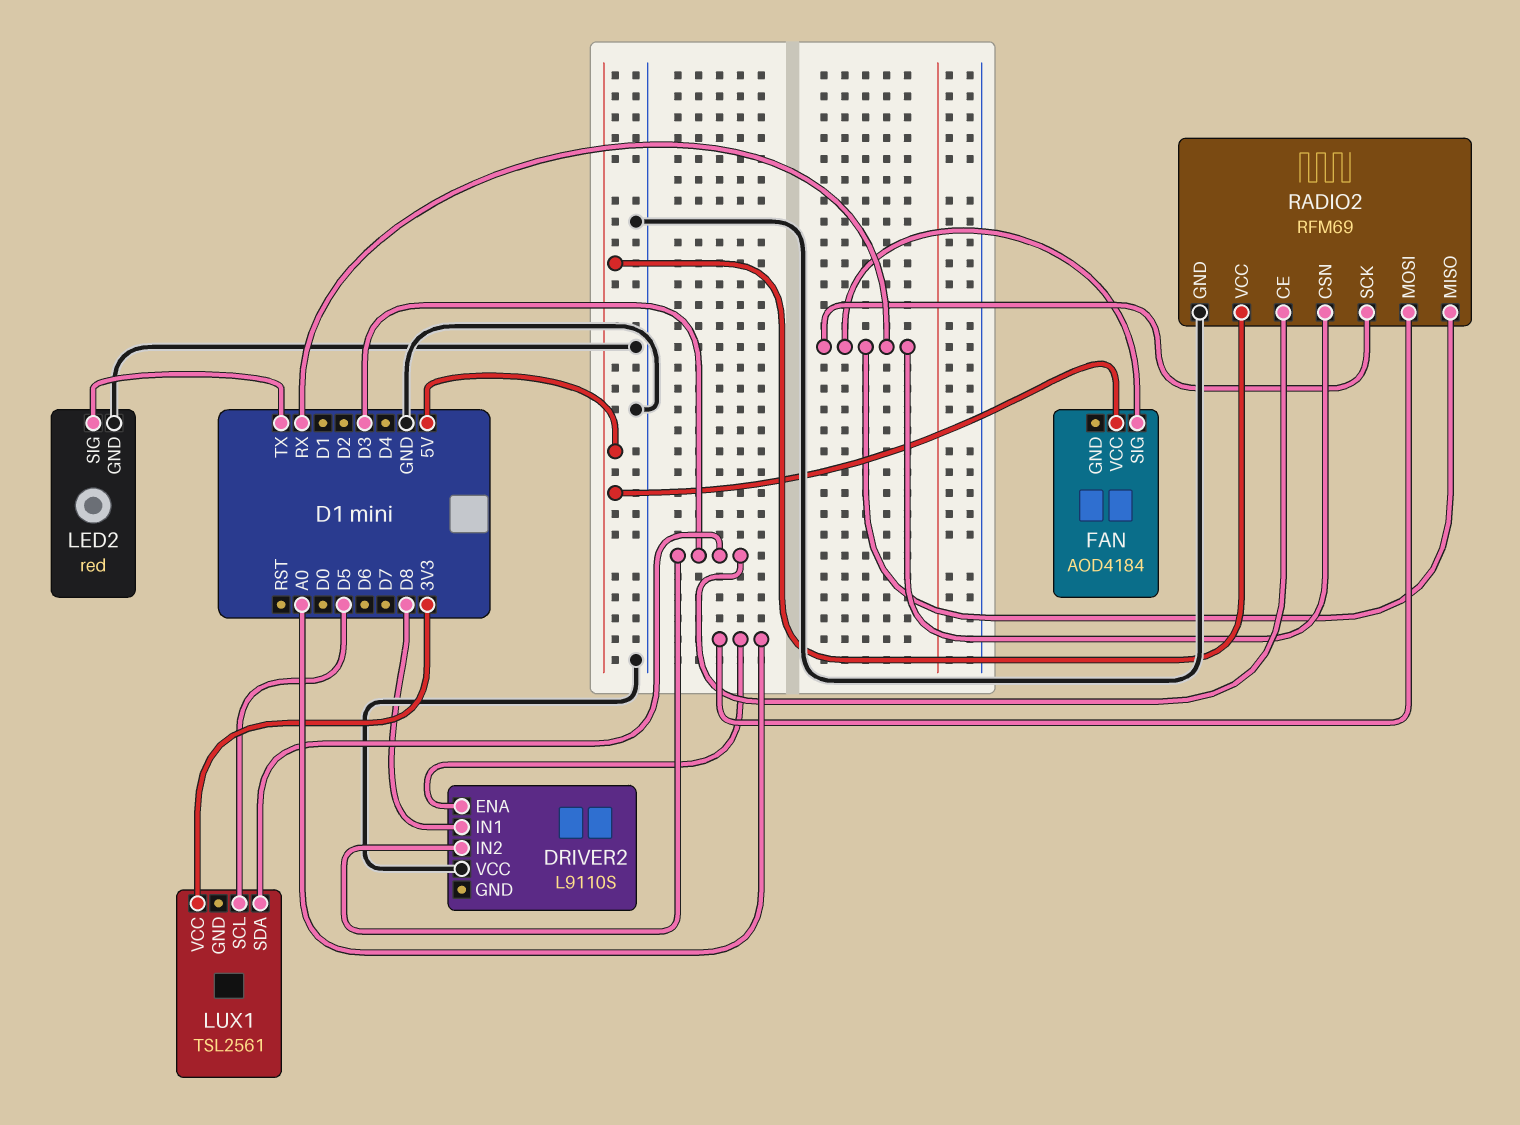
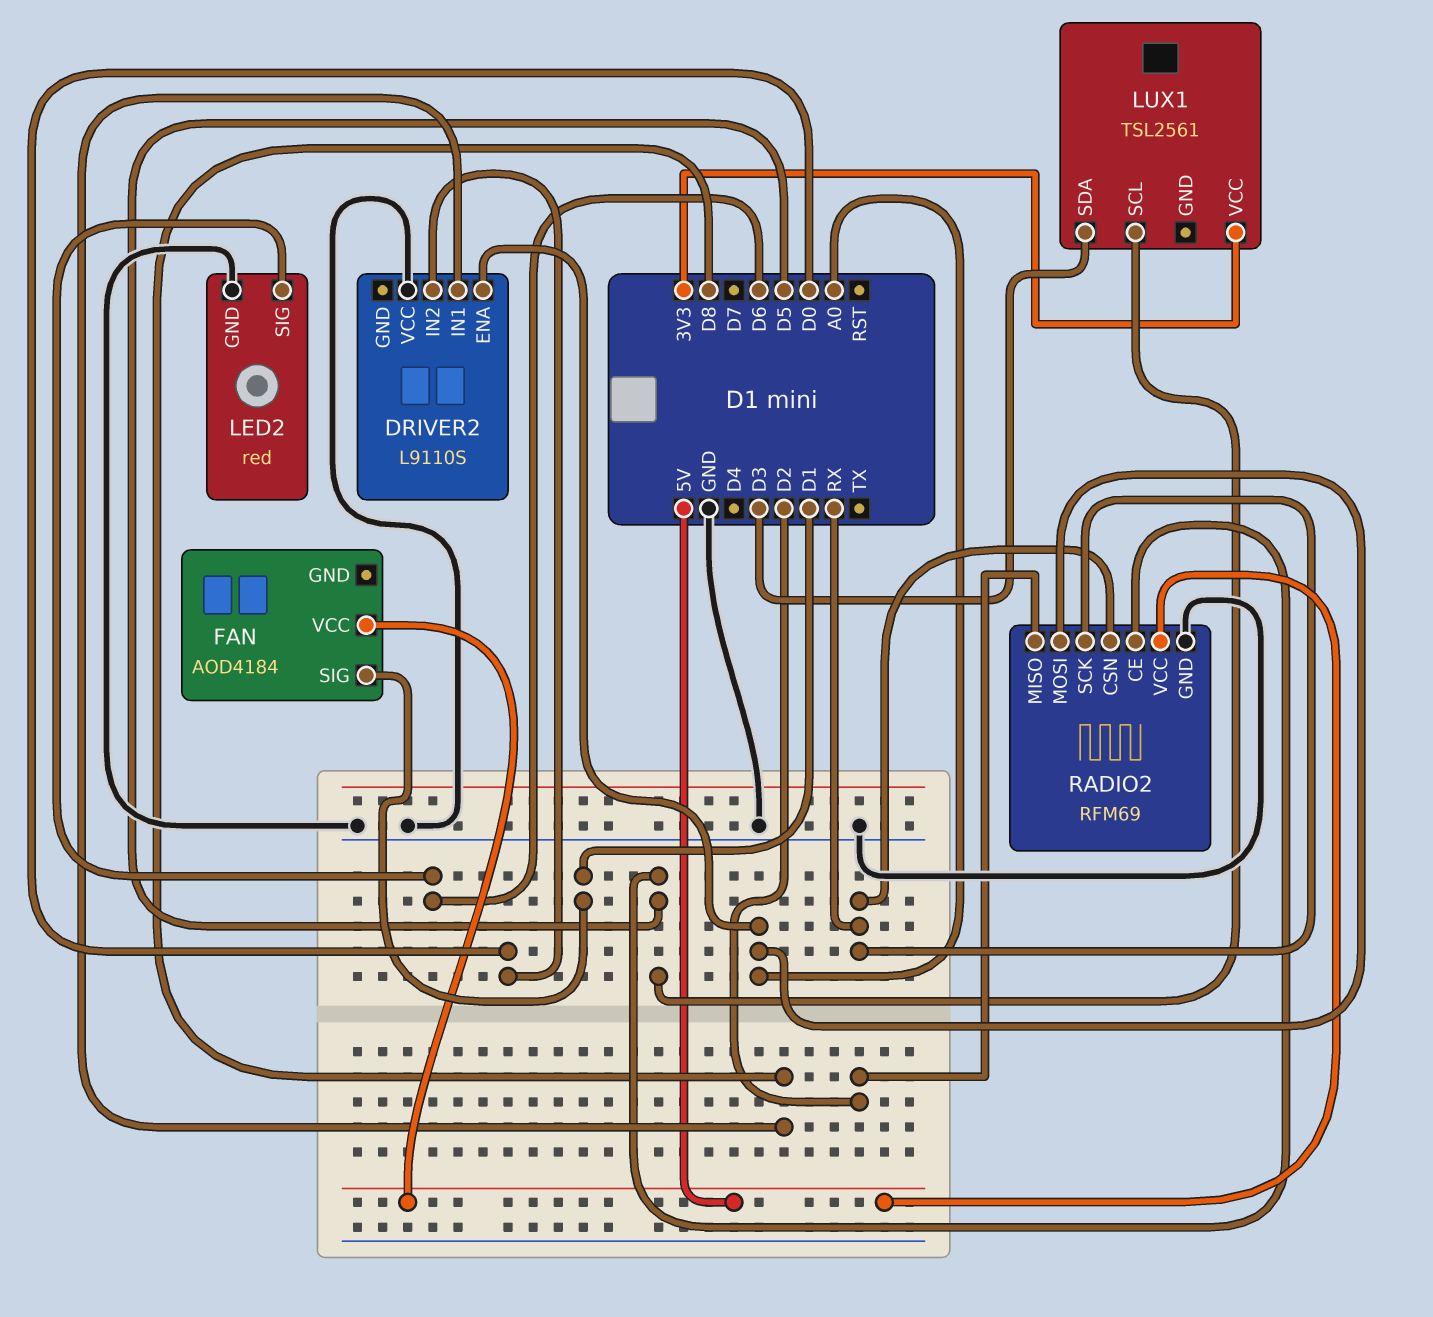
DRIVER2 pin IN2: D3 -> D0
FAN pin SIG: RX -> D1
LED2 pin SIG: TX -> D6
RADIO2 pin CE: D3 -> D5
RADIO2 pin MISO: RX -> D2

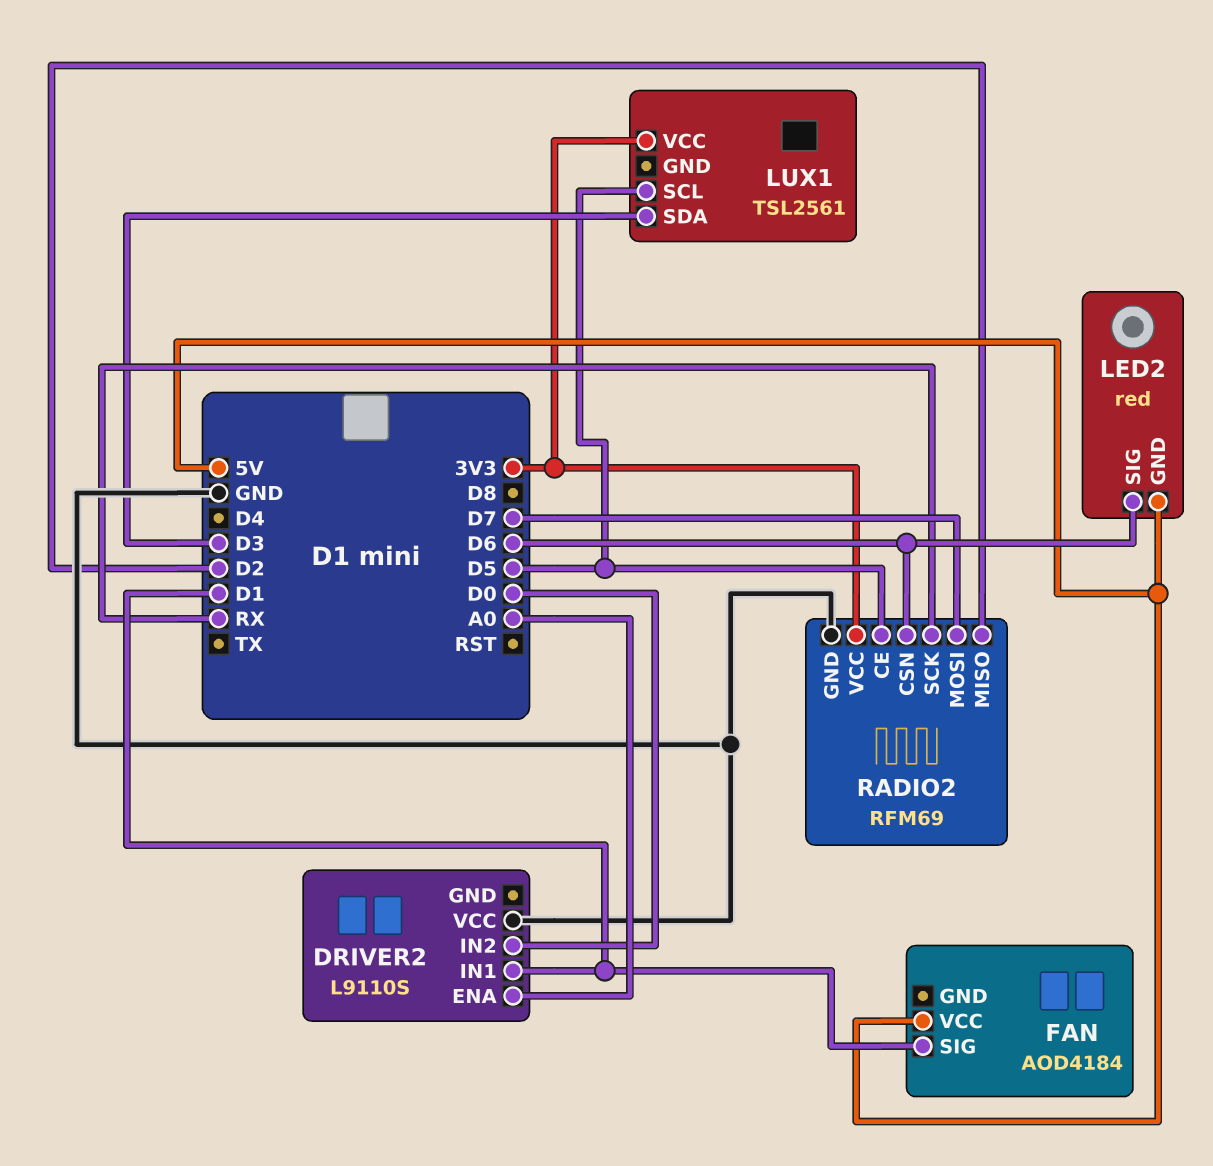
DRIVER2 pin IN1: D8 -> D1
LED2 pin GND: GND -> 5V
RADIO2 pin CSN: RX -> D6
RADIO2 pin MOSI: A0 -> D7
RADIO2 pin VCC: 5V -> 3V3

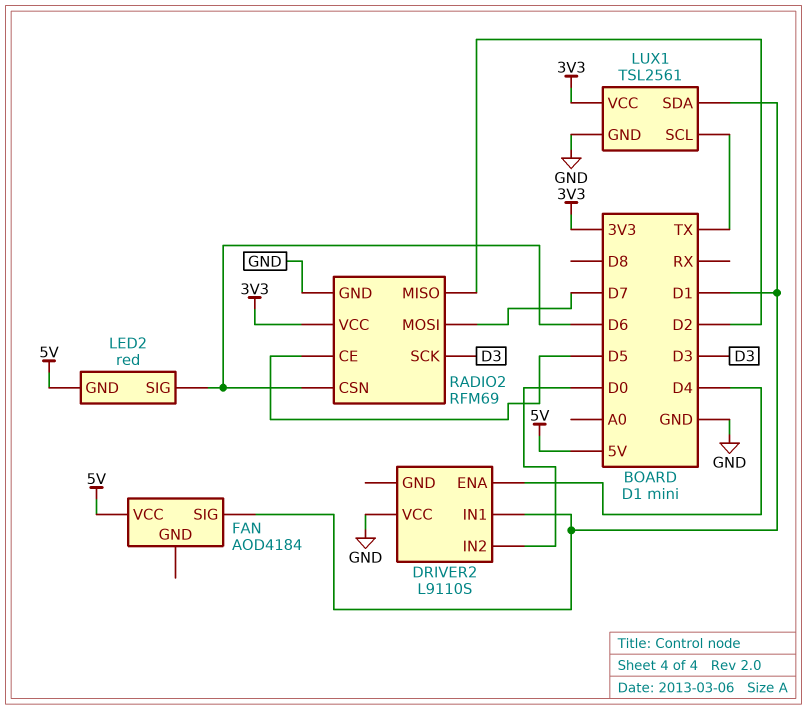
DRIVER2 pin ENA: A0 -> D4
LUX1 pin GND: none -> GND
LUX1 pin SCL: D5 -> TX
LUX1 pin SDA: D3 -> D1
RADIO2 pin SCK: RX -> D3

